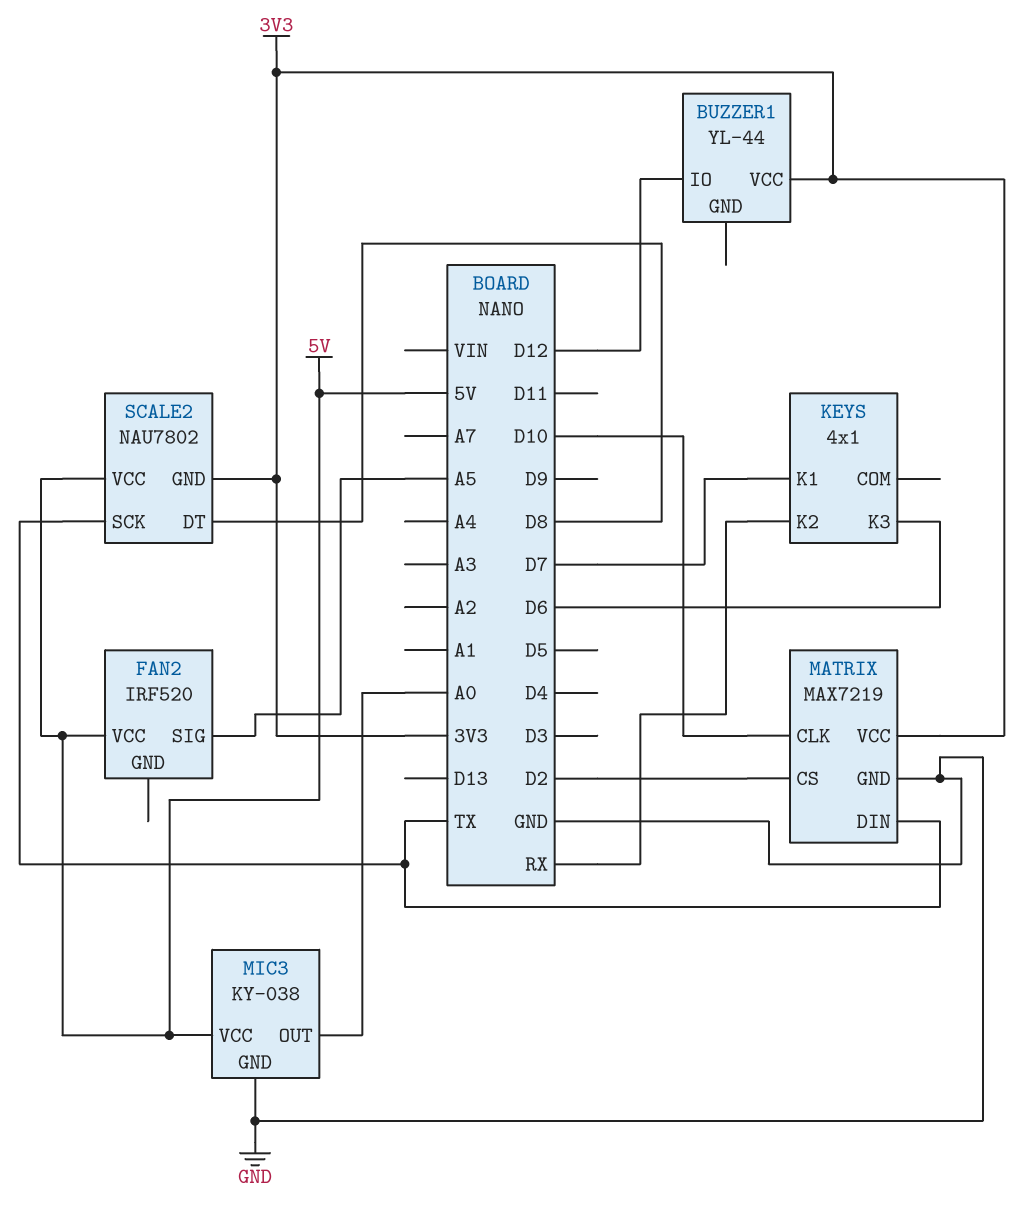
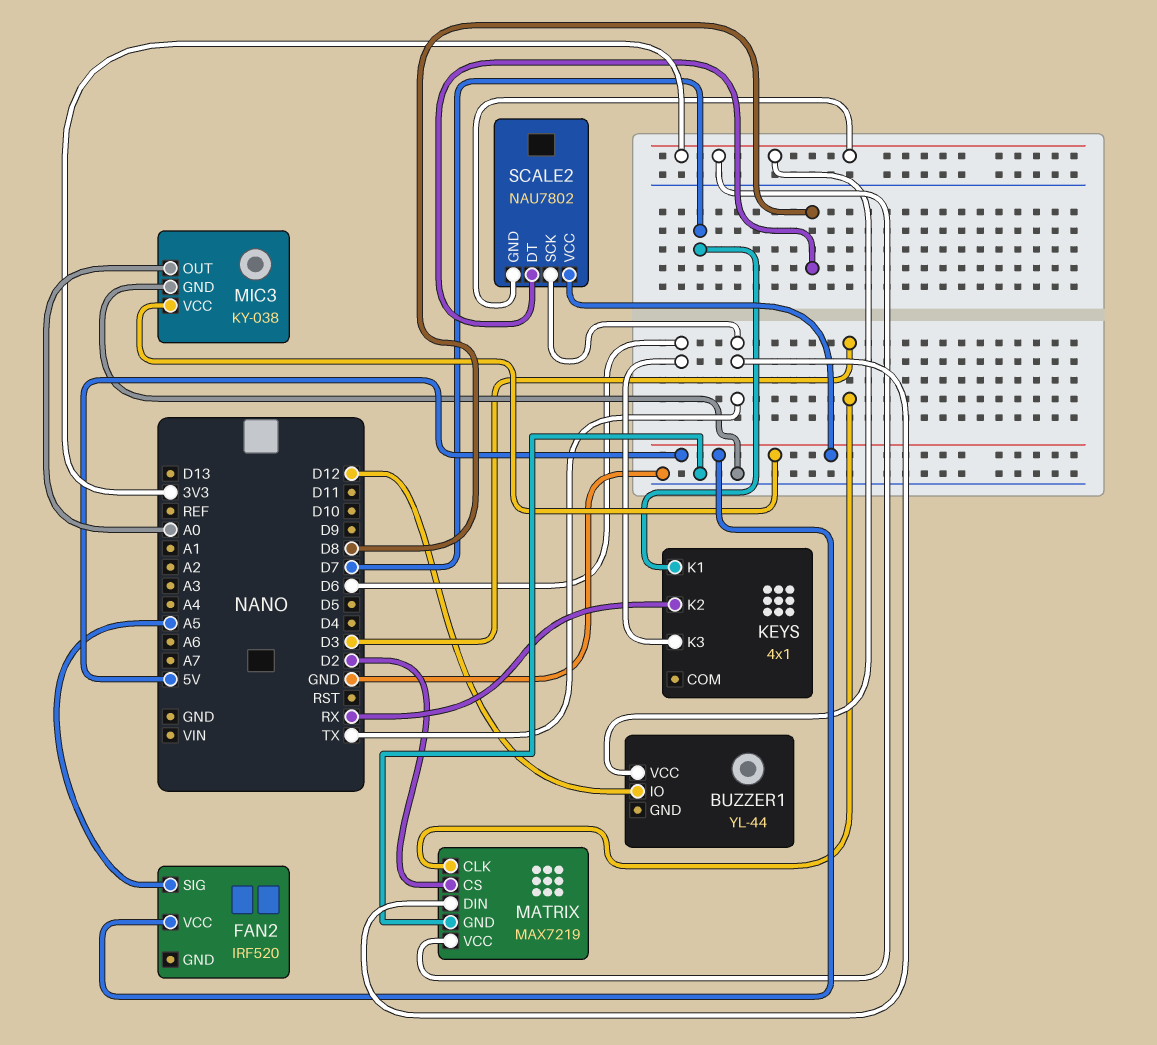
MATRIX pin CLK: D10 -> D3

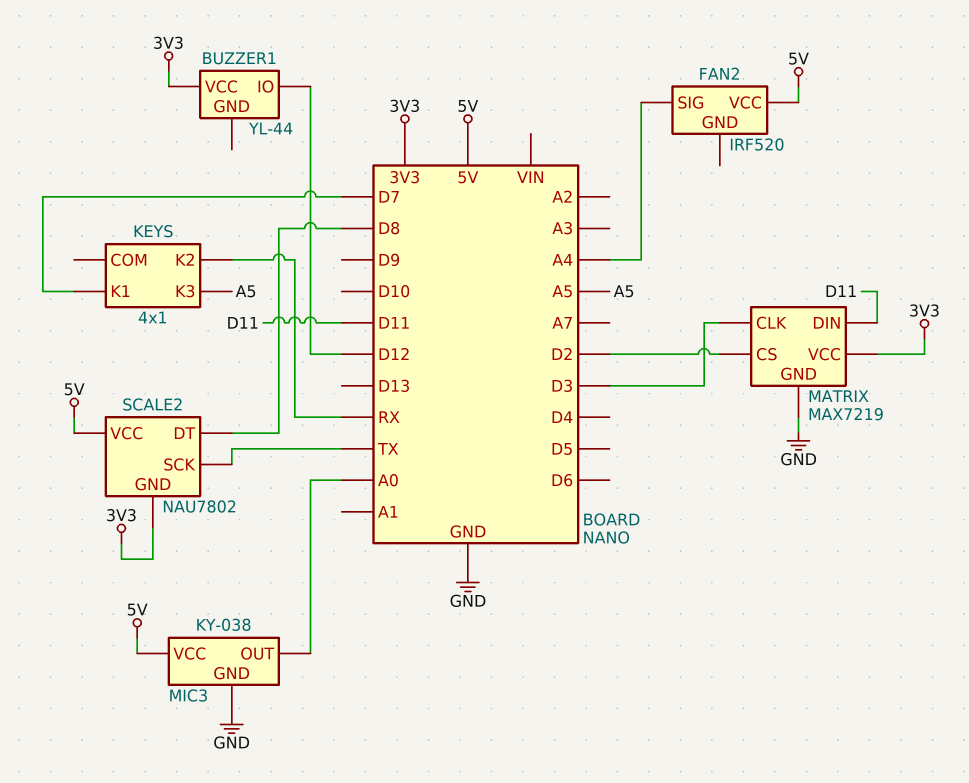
FAN2 pin SIG: A5 -> A4
KEYS pin K3: D6 -> A5
MATRIX pin DIN: TX -> D11

